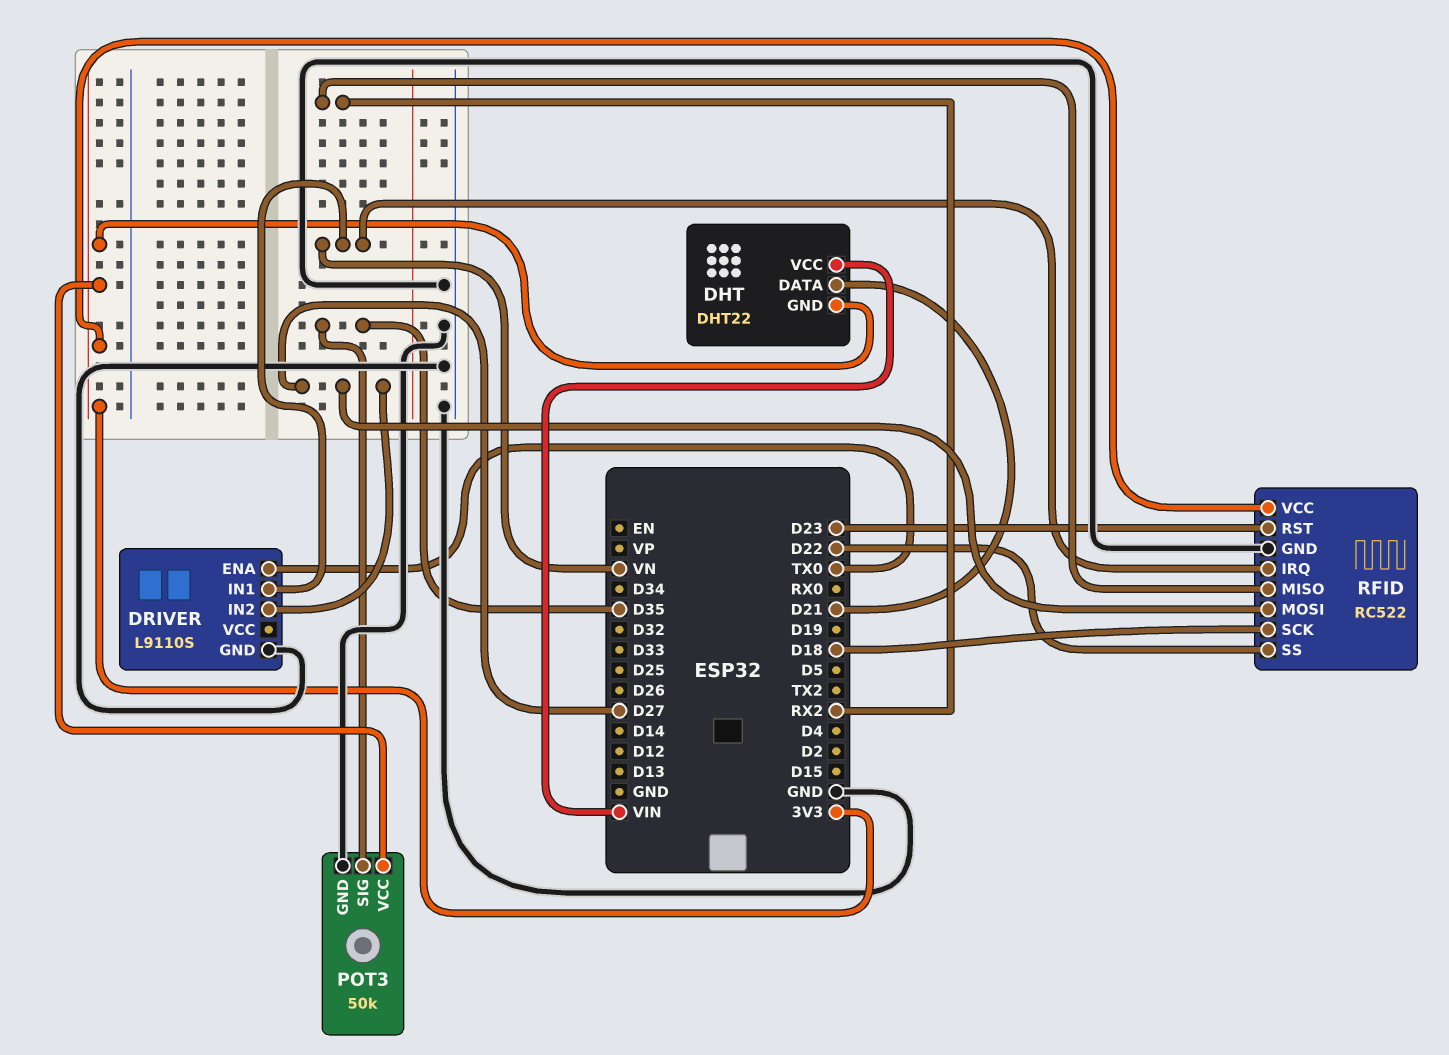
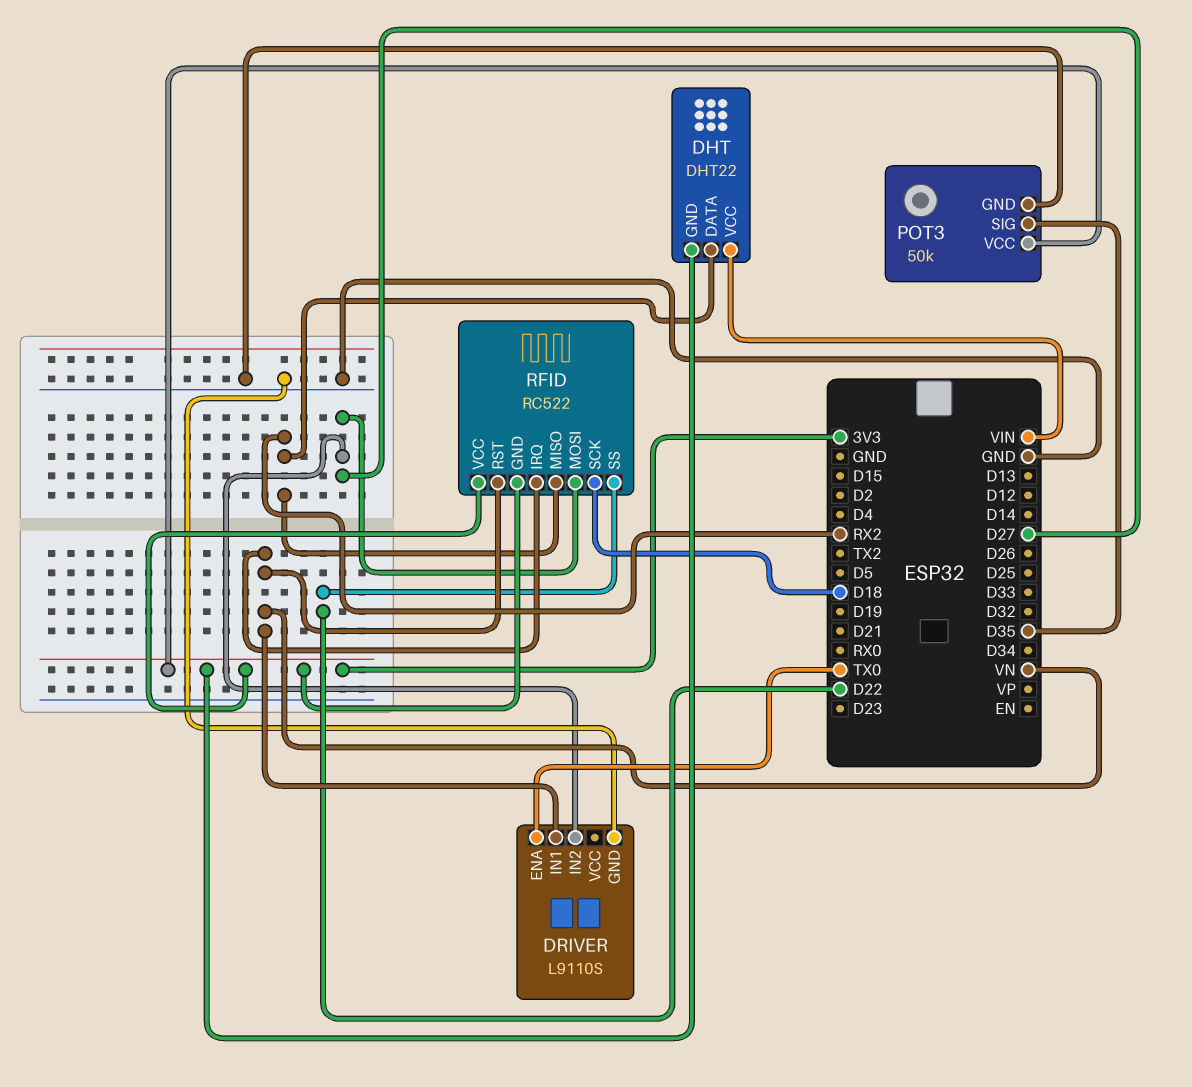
DHT pin DATA: D21 -> RX2
RFID pin GND: GND -> 3V3
RFID pin RST: D23 -> VN

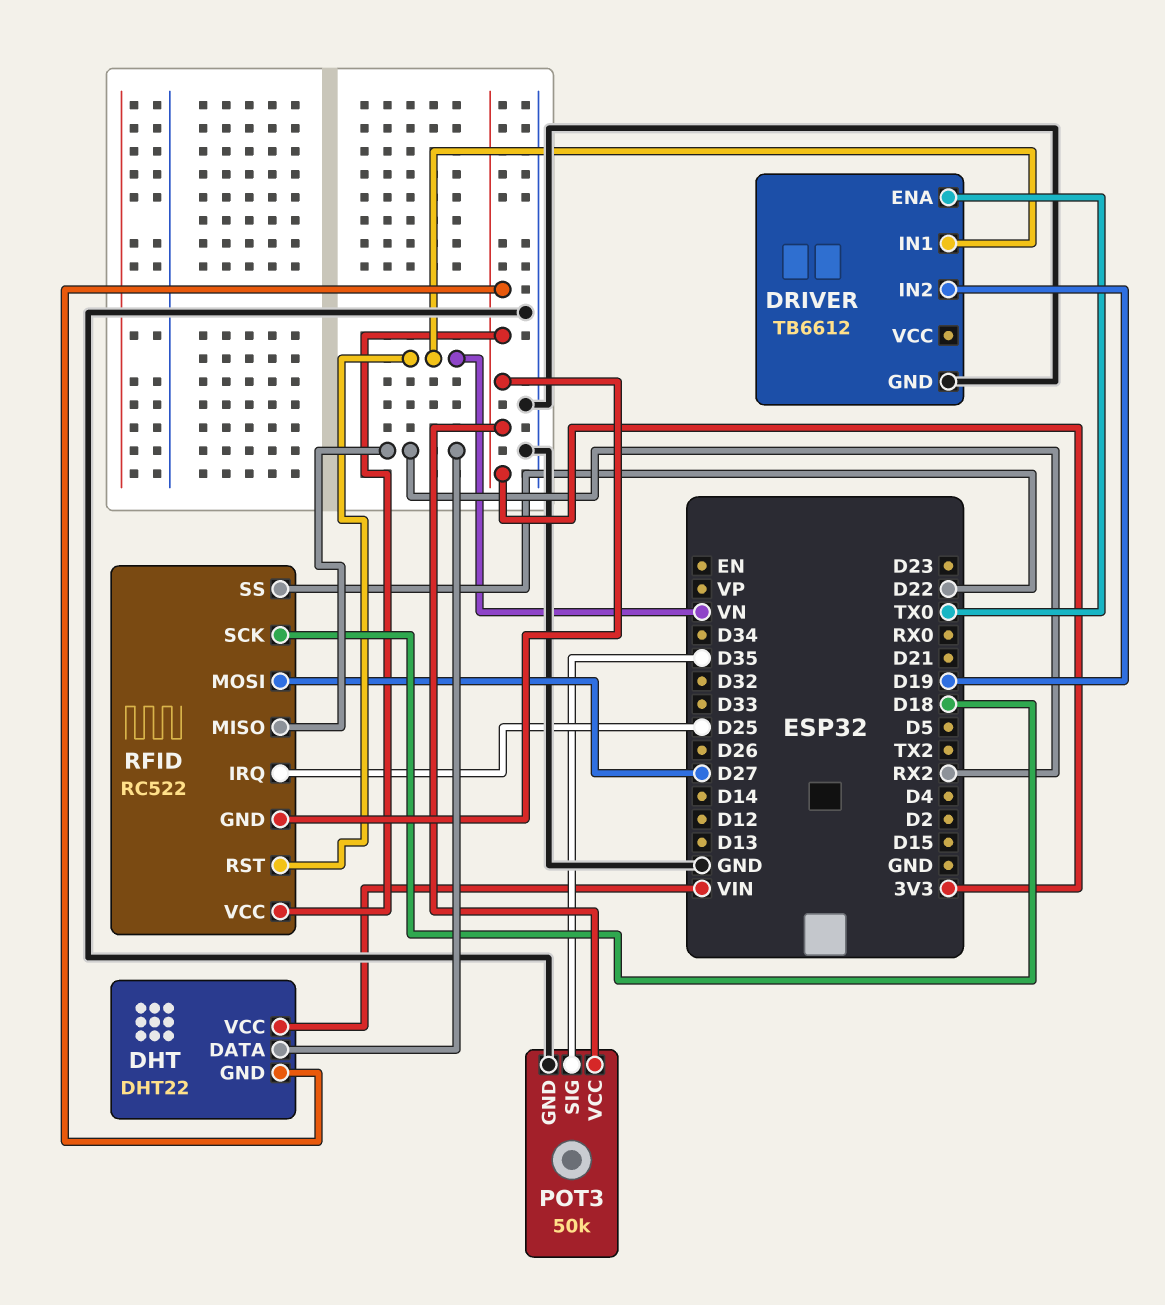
DRIVER: L9110S -> TB6612
DRIVER pin IN2: D27 -> D19
RFID pin IRQ: VN -> D25

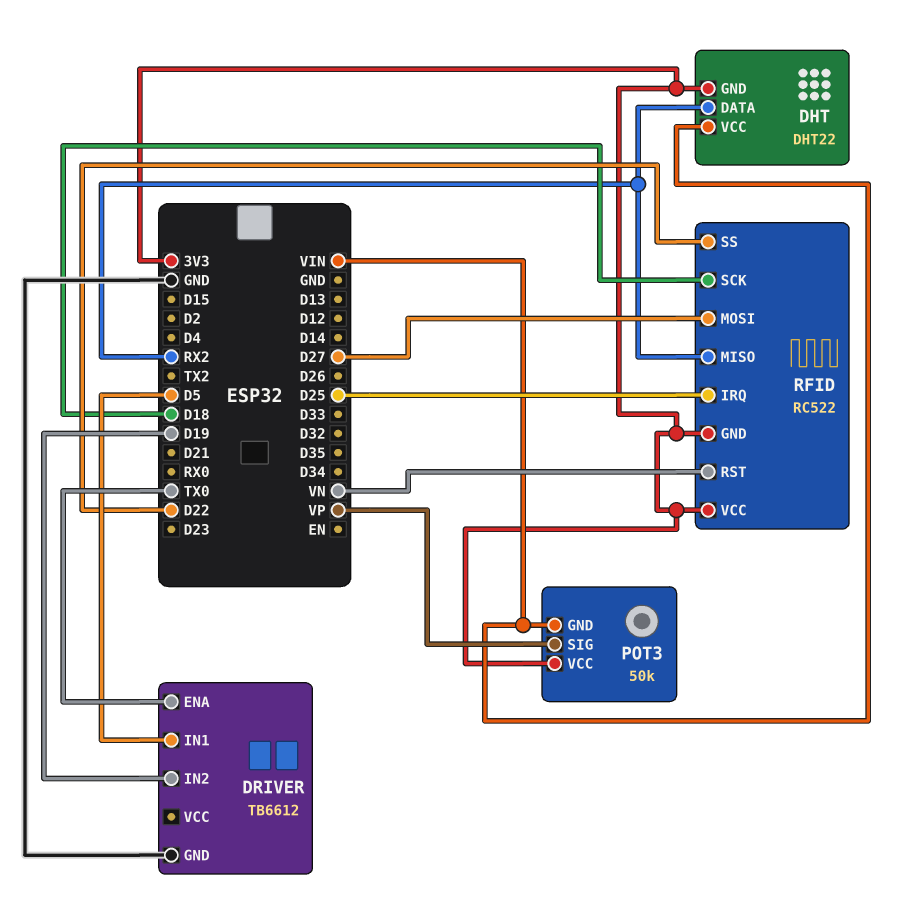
DRIVER pin IN1: VN -> D5
POT3 pin GND: GND -> VIN
POT3 pin SIG: D35 -> VP

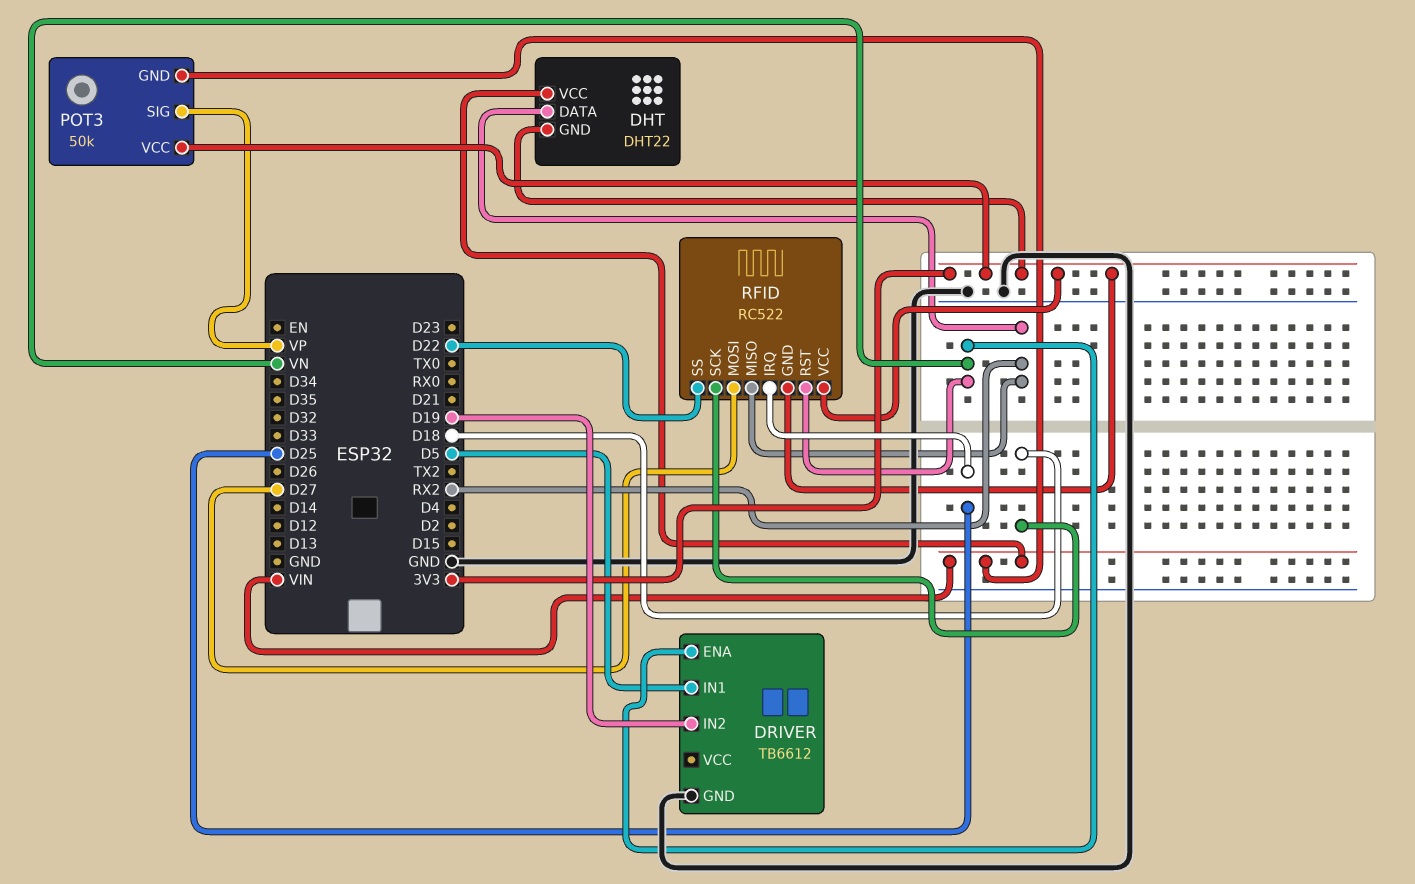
DRIVER pin ENA: TX0 -> VN

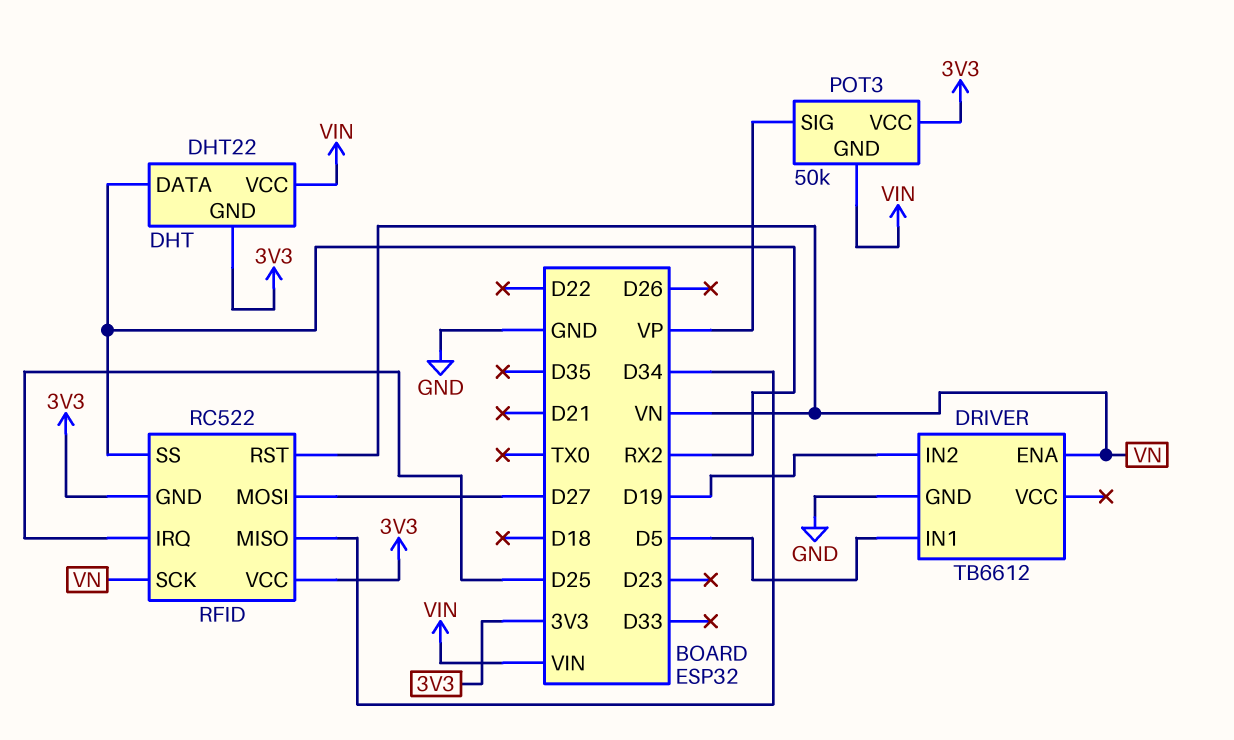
RFID pin MISO: RX2 -> D34
RFID pin SCK: D18 -> VN
RFID pin SS: D22 -> RX2

